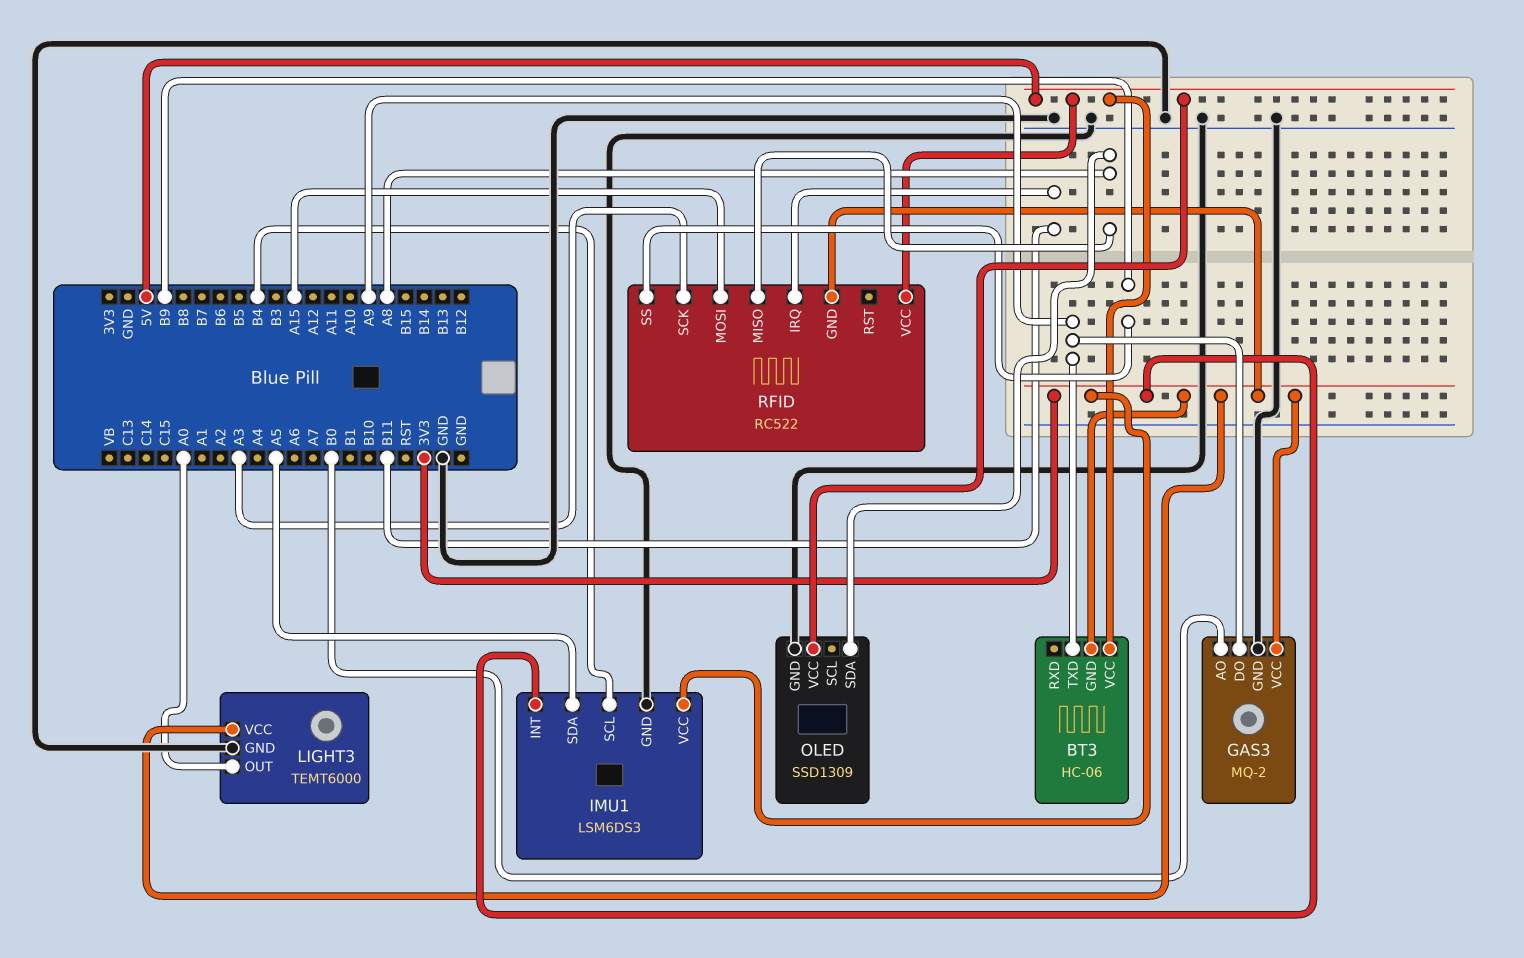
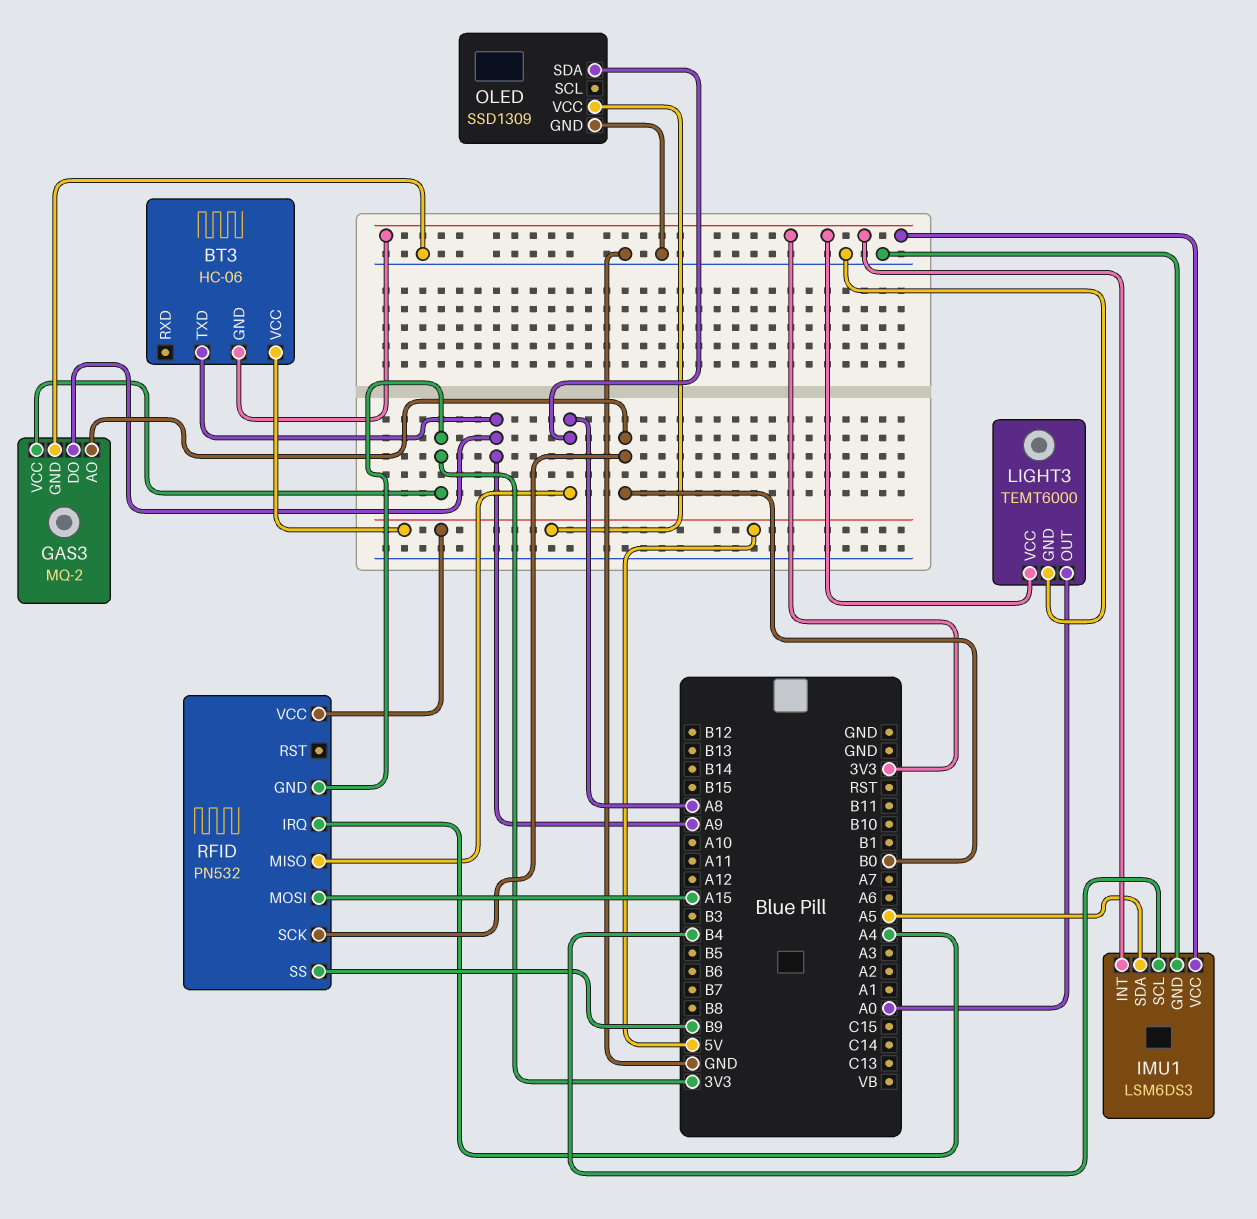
RFID: RC522 -> PN532
RFID pin IRQ: B11 -> A4
RFID pin SCK: A3 -> B0

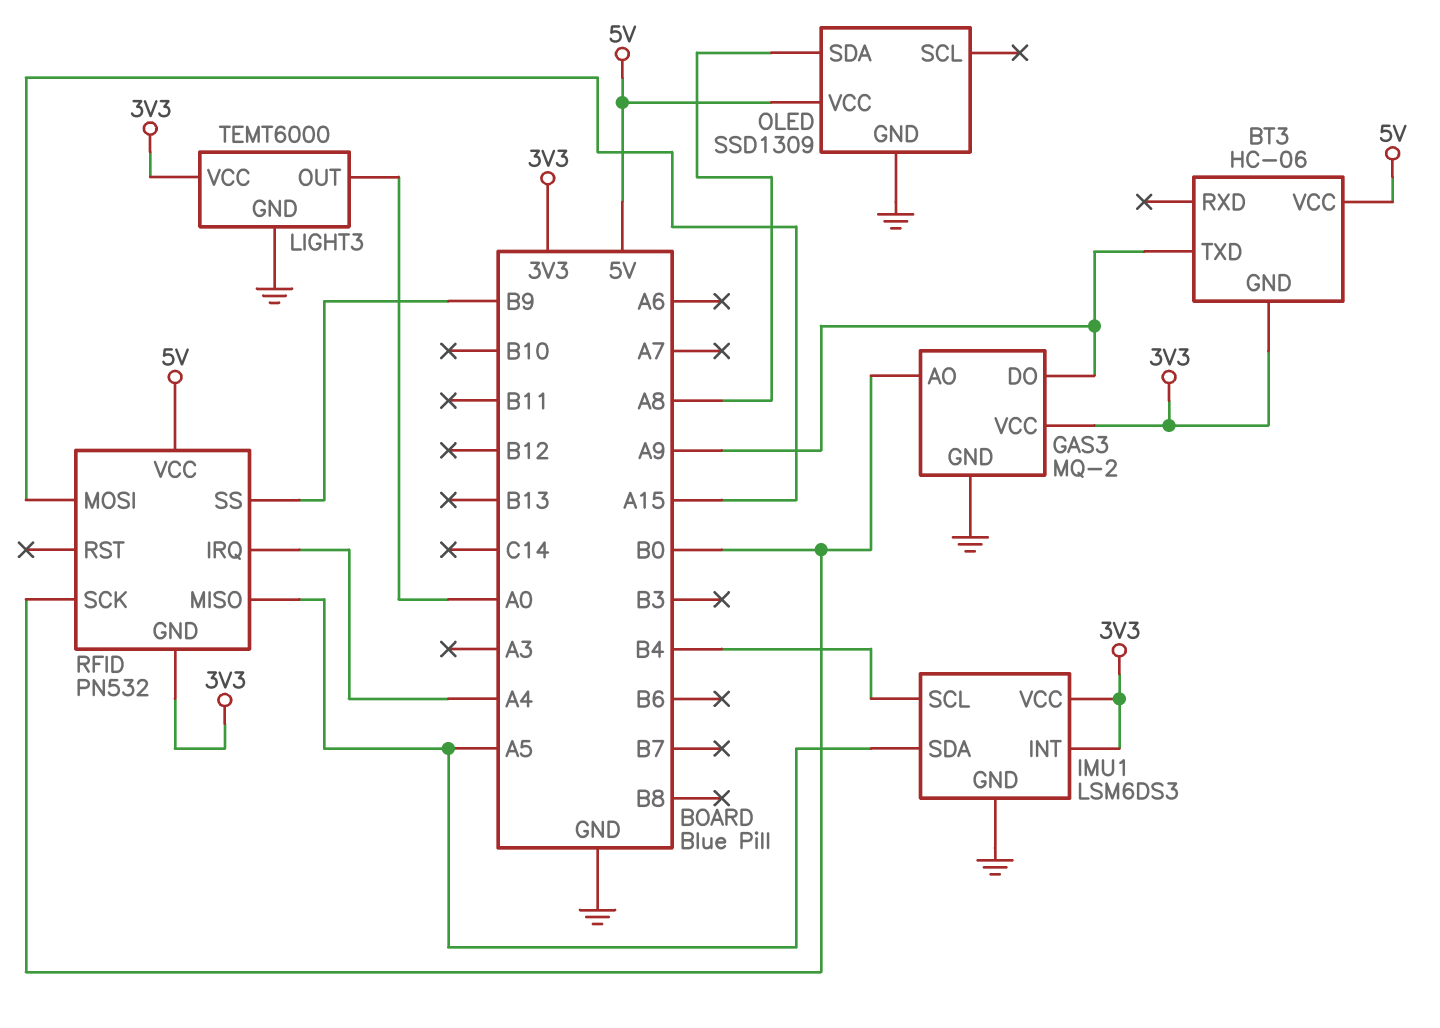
RFID pin MISO: A8 -> A5

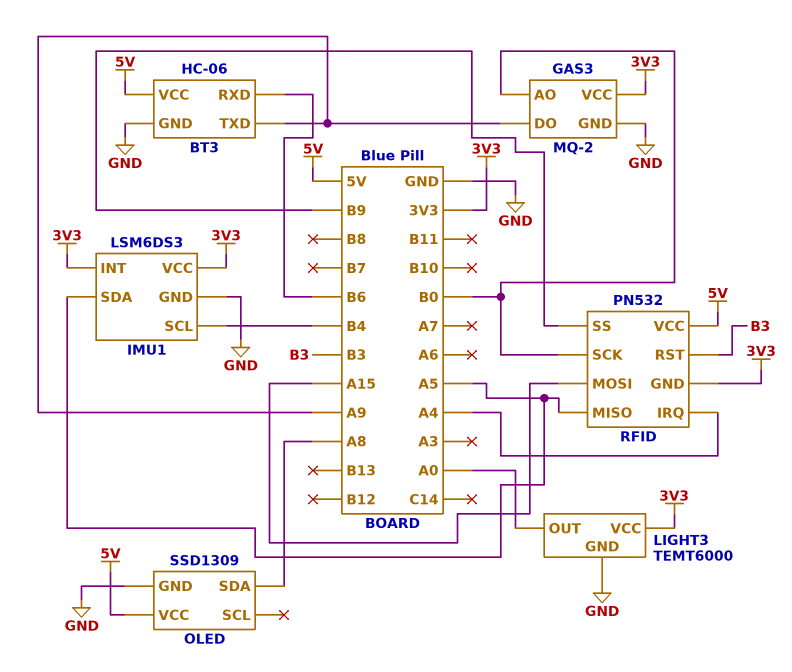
BT3 pin GND: 3V3 -> GND
BT3 pin RXD: none -> B6
RFID pin RST: none -> B3

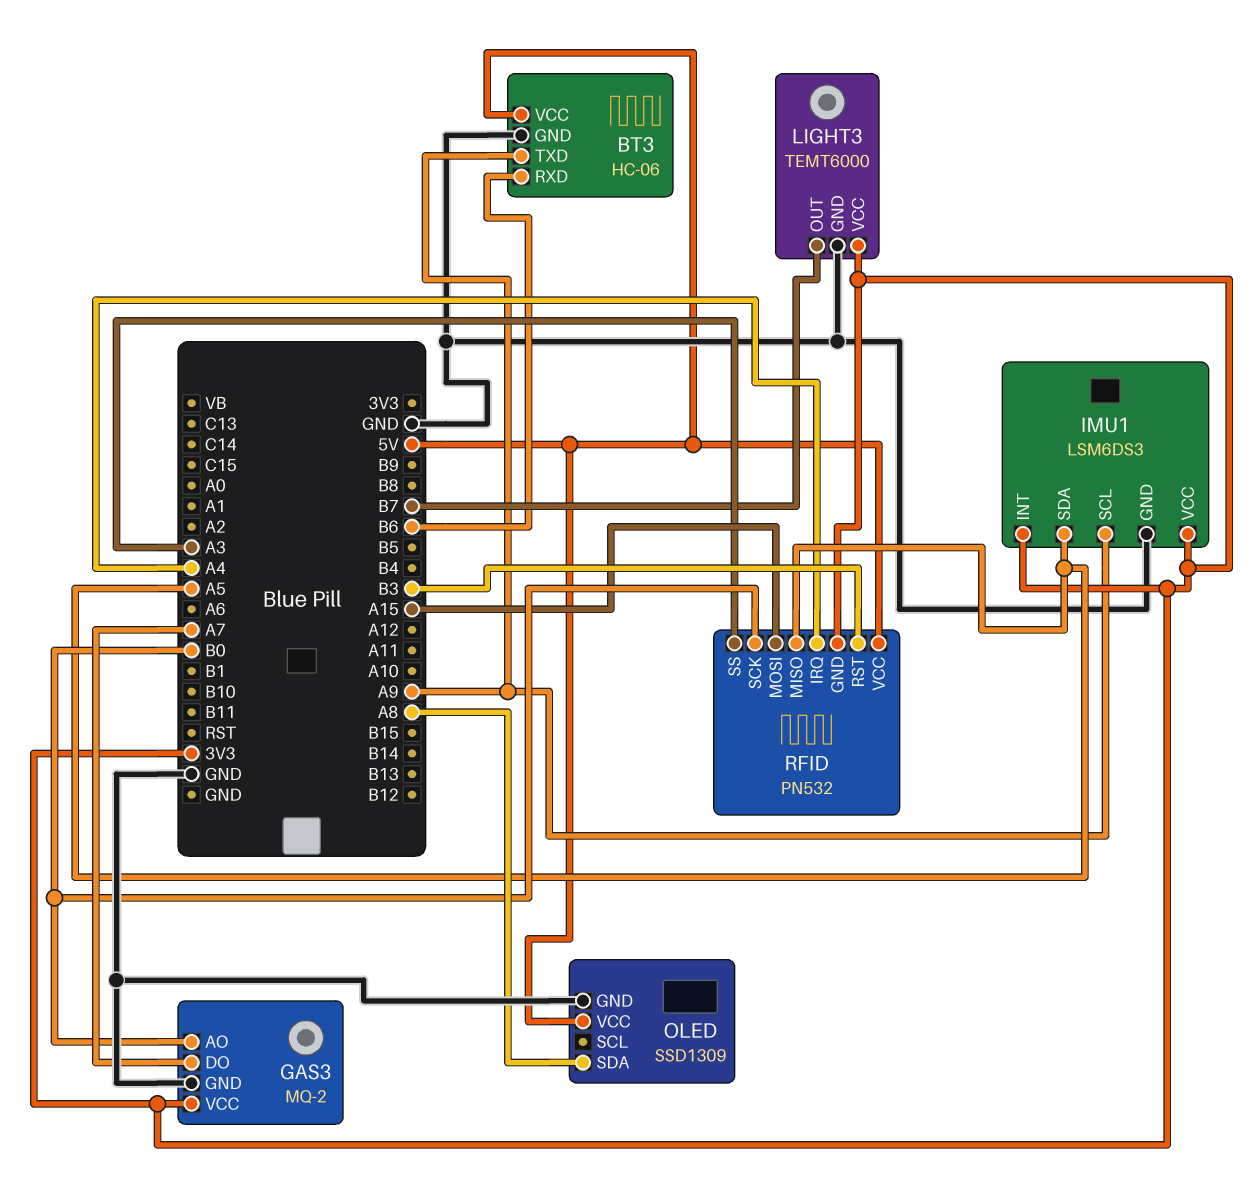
GAS3 pin DO: A9 -> A7
IMU1 pin SCL: B4 -> A9
LIGHT3 pin OUT: A0 -> B7
RFID pin SS: B9 -> A3

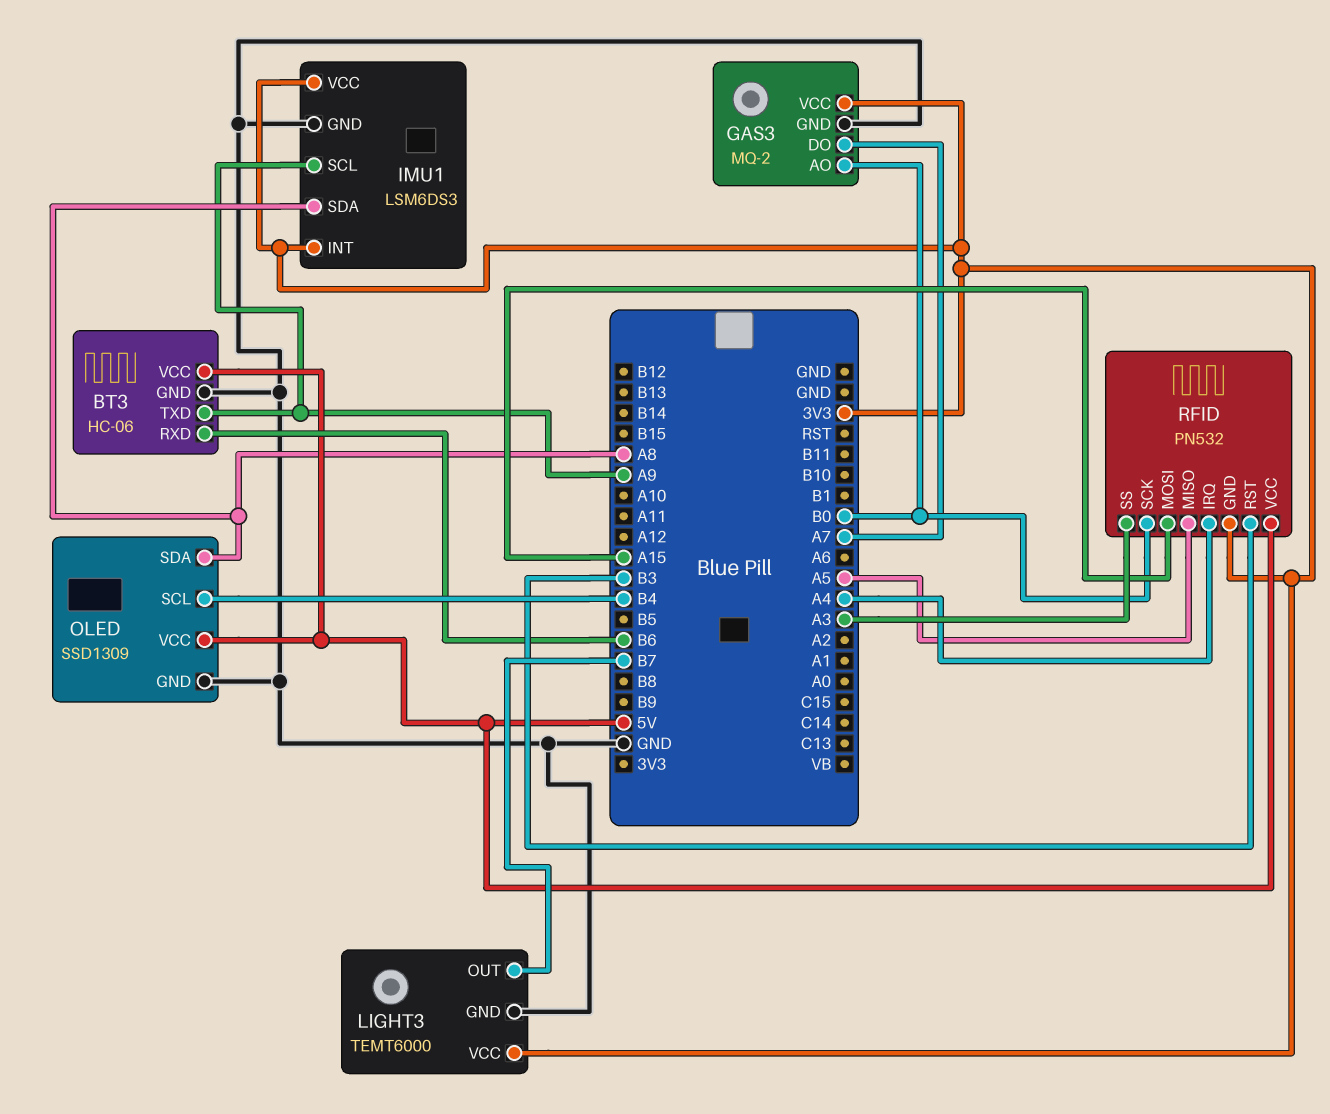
IMU1 pin SDA: A5 -> A8
OLED pin SCL: none -> B4

